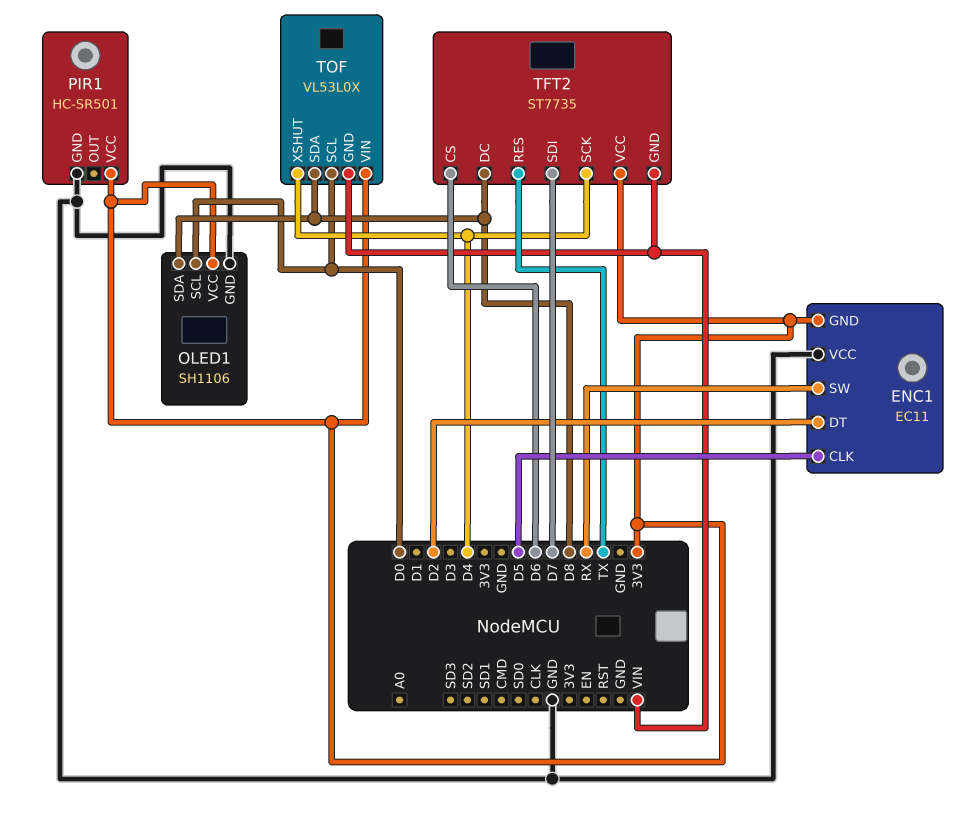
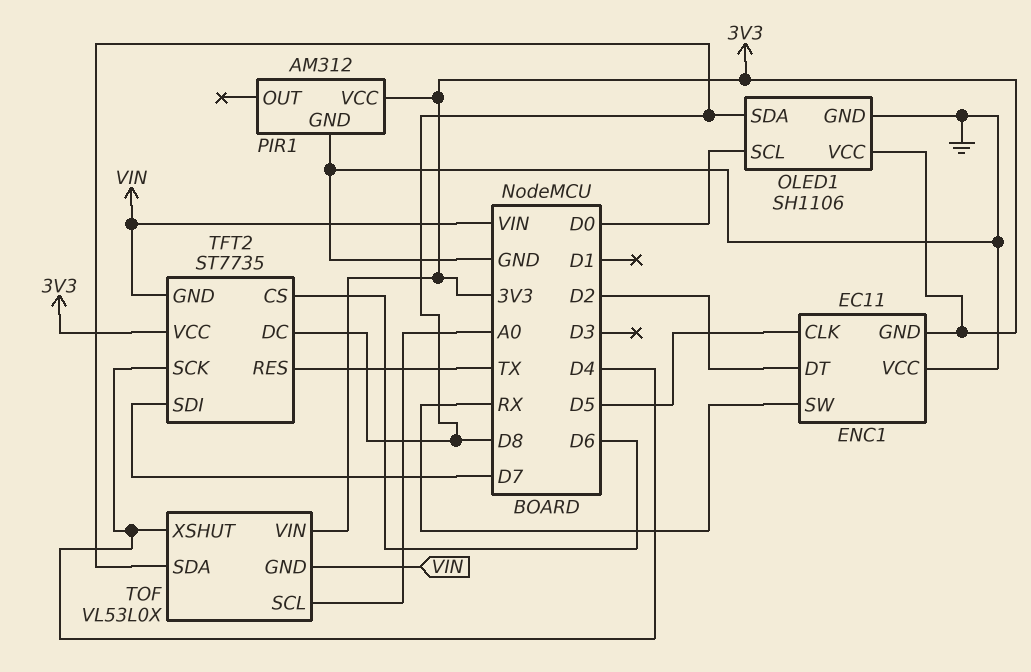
PIR1: HC-SR501 -> AM312
TOF pin SCL: D0 -> A0

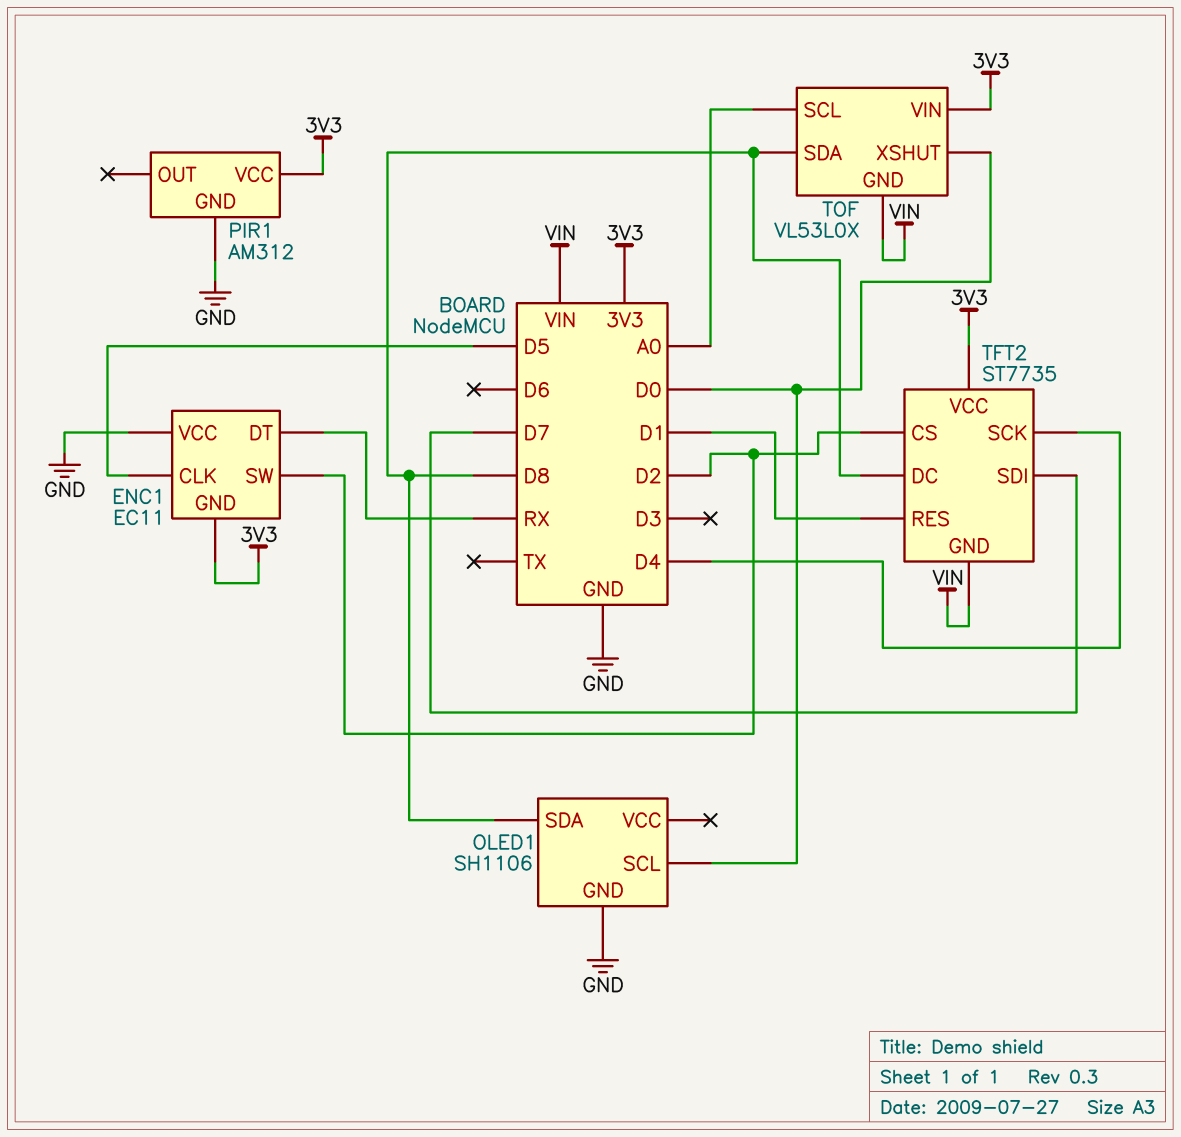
ENC1 pin DT: D2 -> RX
ENC1 pin SW: RX -> D2
OLED1 pin VCC: 3V3 -> none
TFT2 pin CS: D6 -> D2
TFT2 pin RES: TX -> D1
TOF pin XSHUT: D4 -> D0

